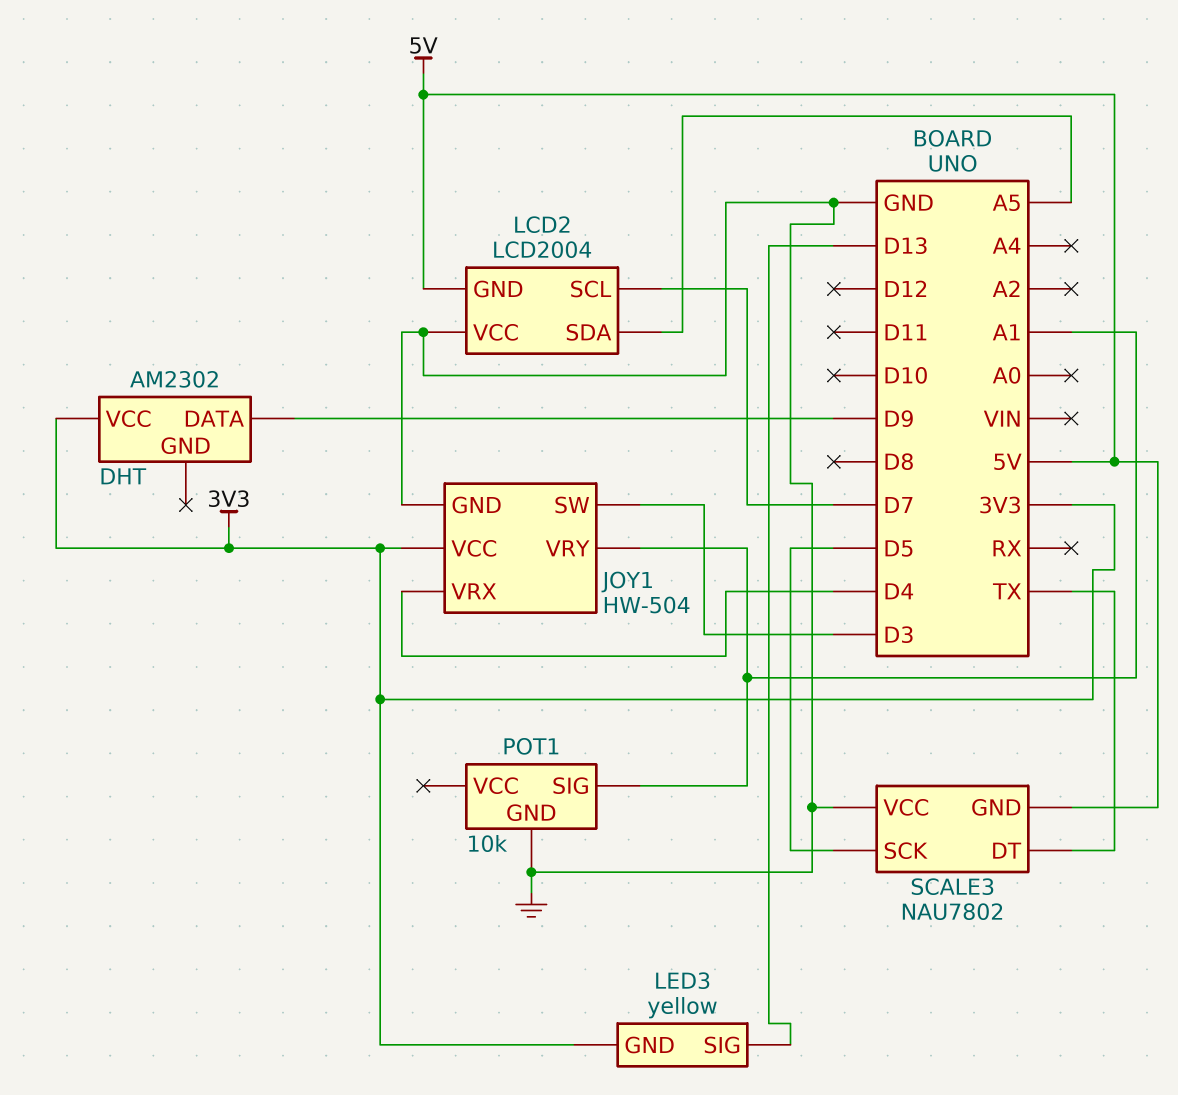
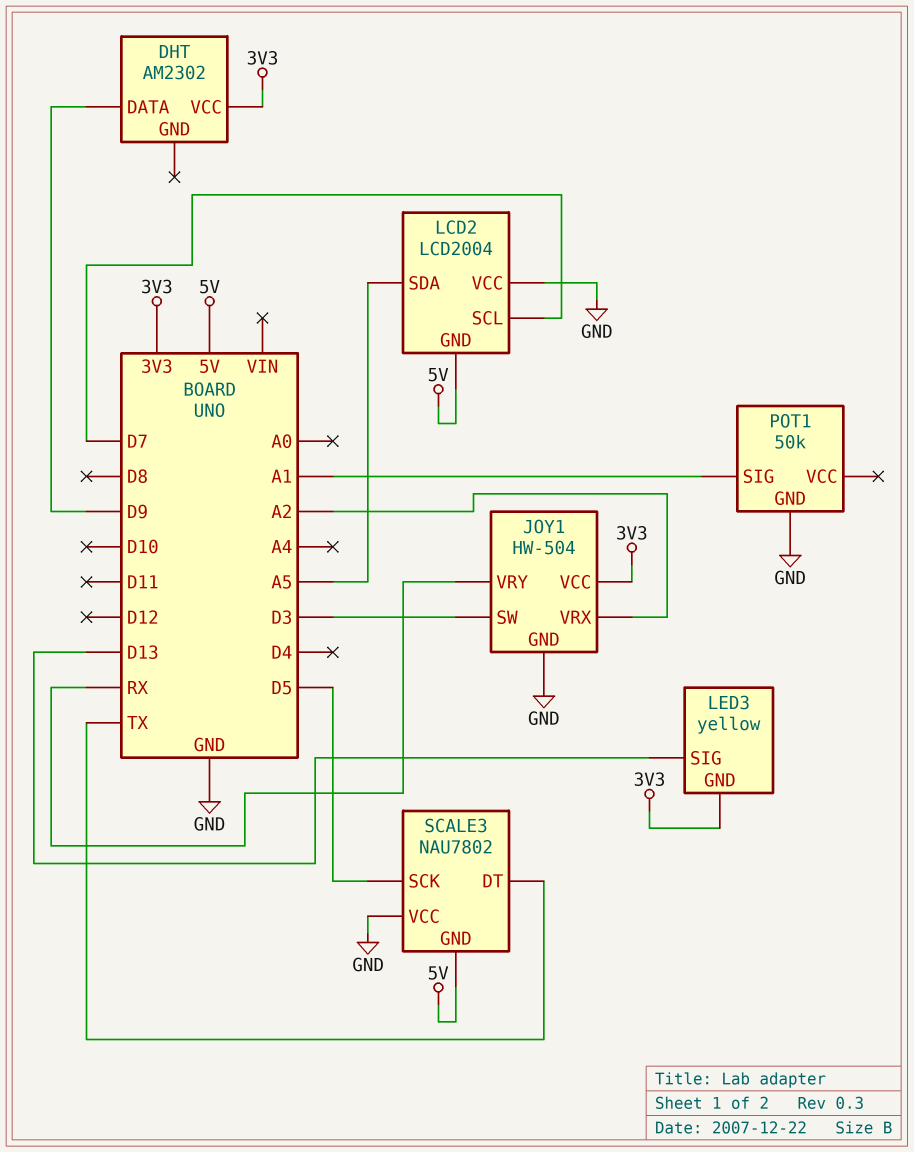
JOY1 pin VRX: D4 -> A2
JOY1 pin VRY: A1 -> RX
POT1: 10k -> 50k

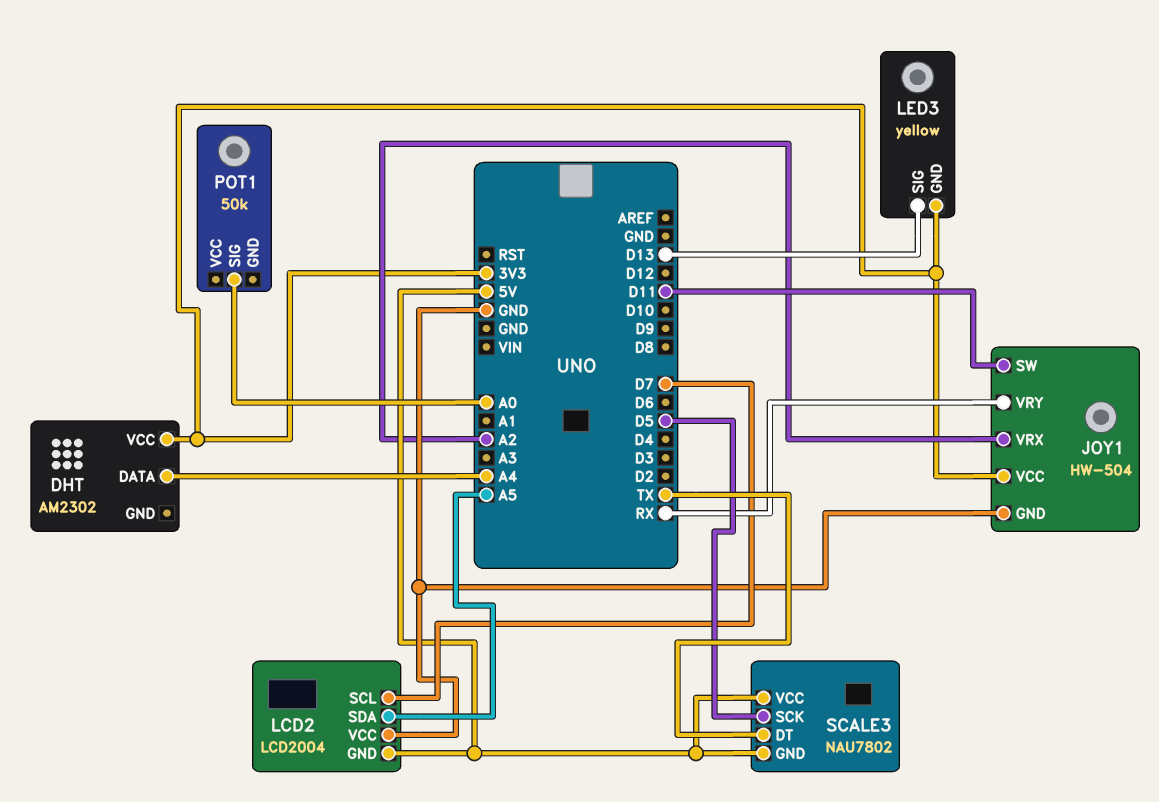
DHT pin DATA: D9 -> A4
JOY1 pin SW: D3 -> D11
POT1 pin GND: GND -> none
POT1 pin SIG: A1 -> A0
SCALE3 pin VCC: GND -> 5V

